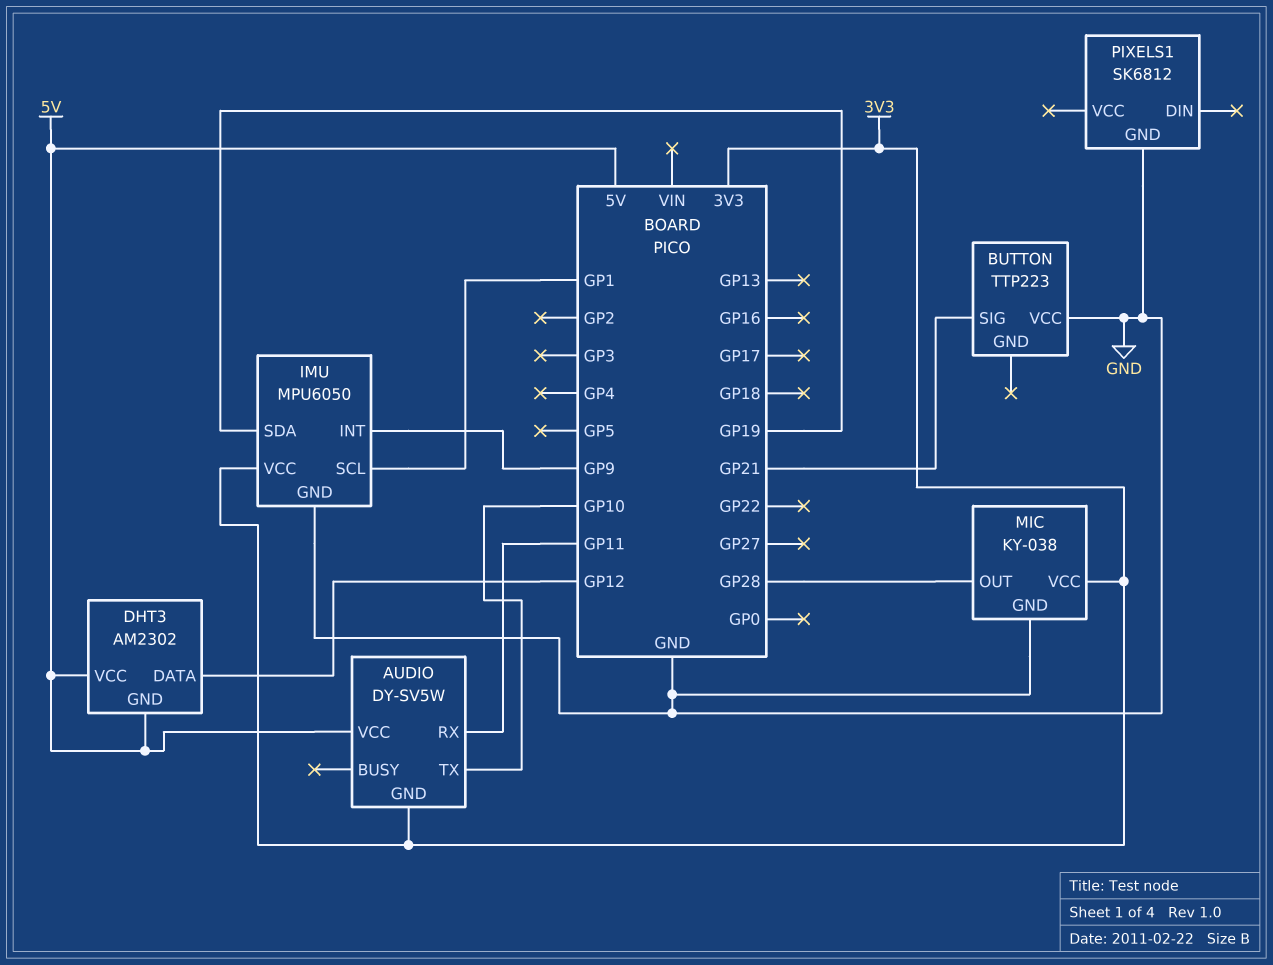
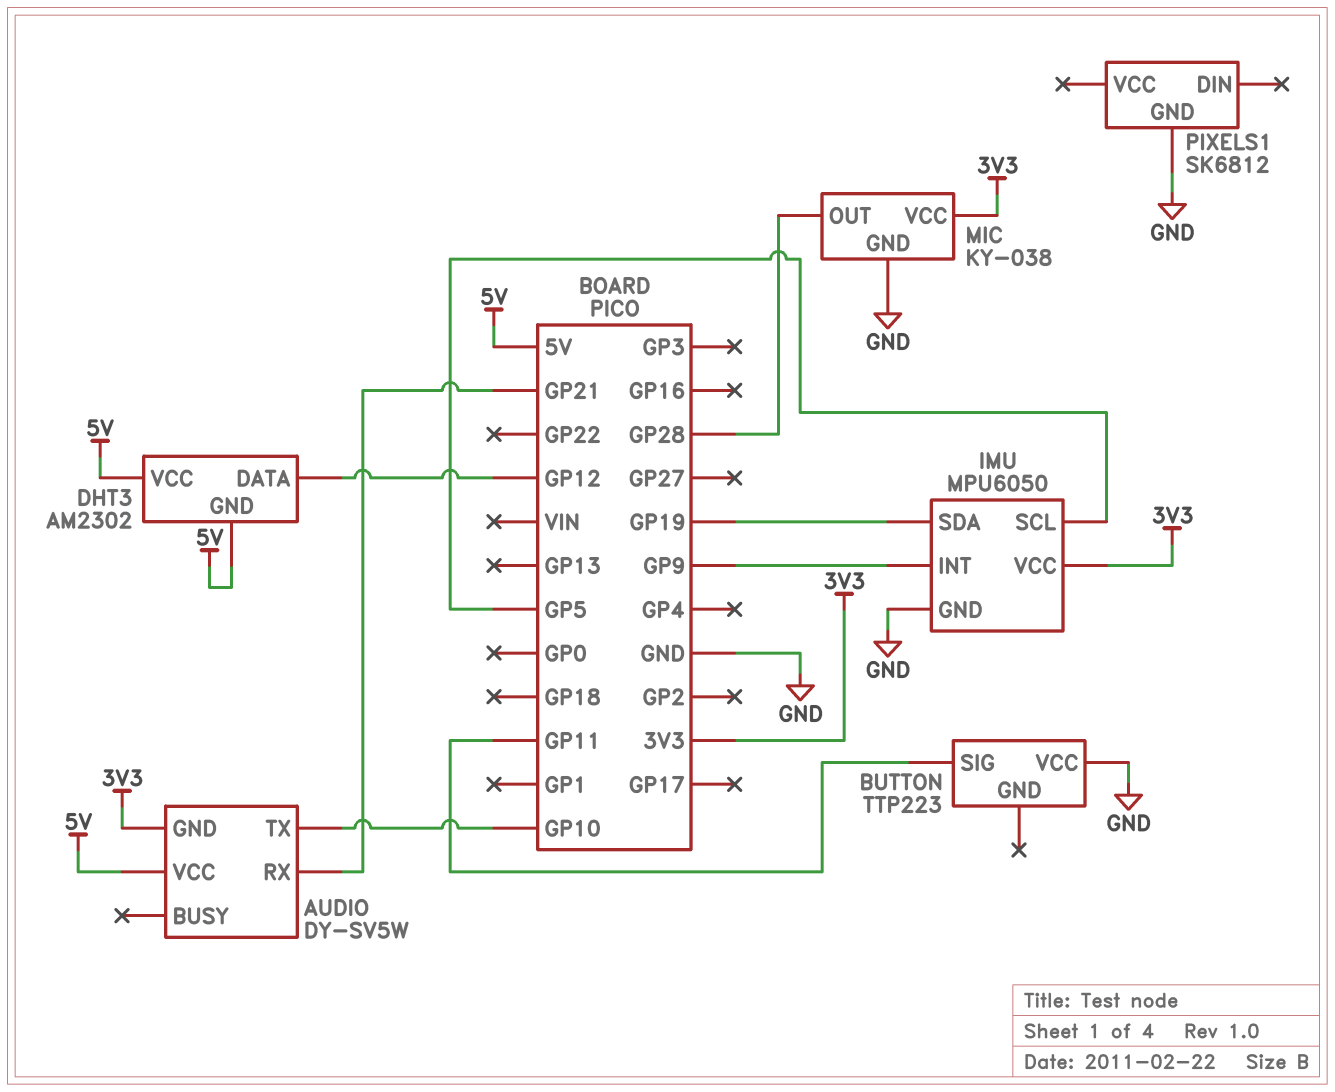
AUDIO pin RX: GP11 -> GP21
BUTTON pin SIG: GP21 -> GP11
IMU pin SCL: GP1 -> GP5

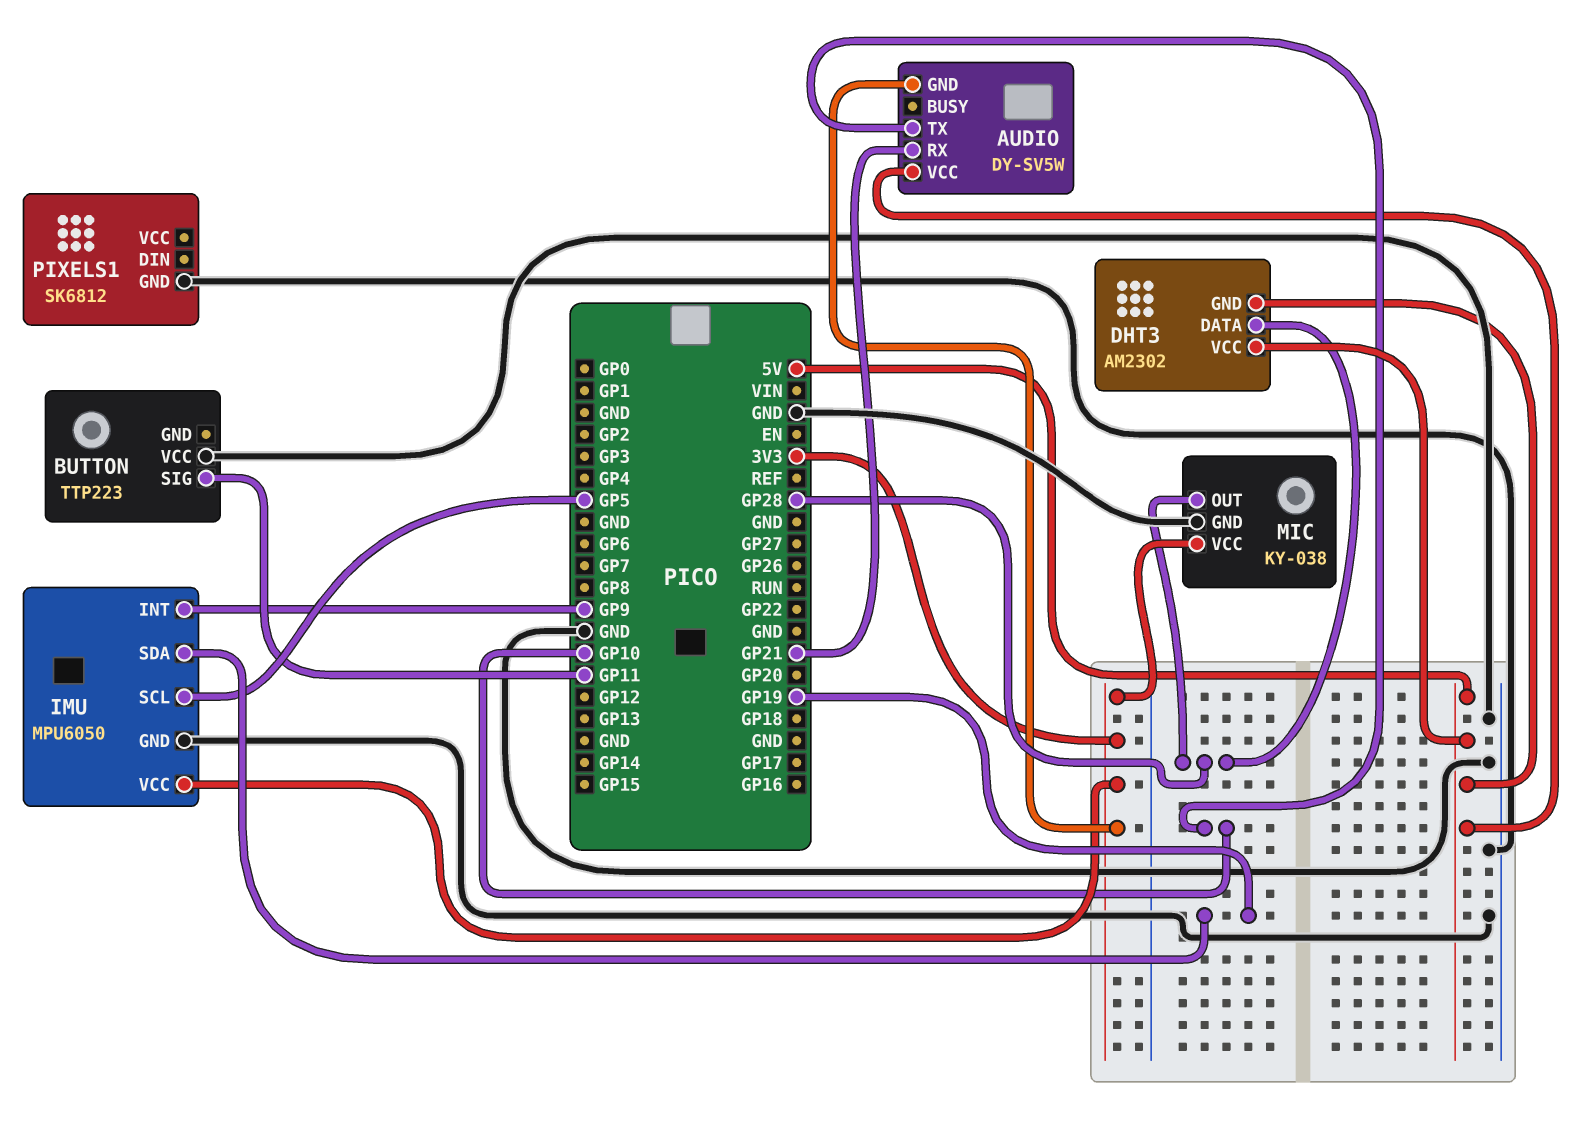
DHT3 pin DATA: GP12 -> GP28

